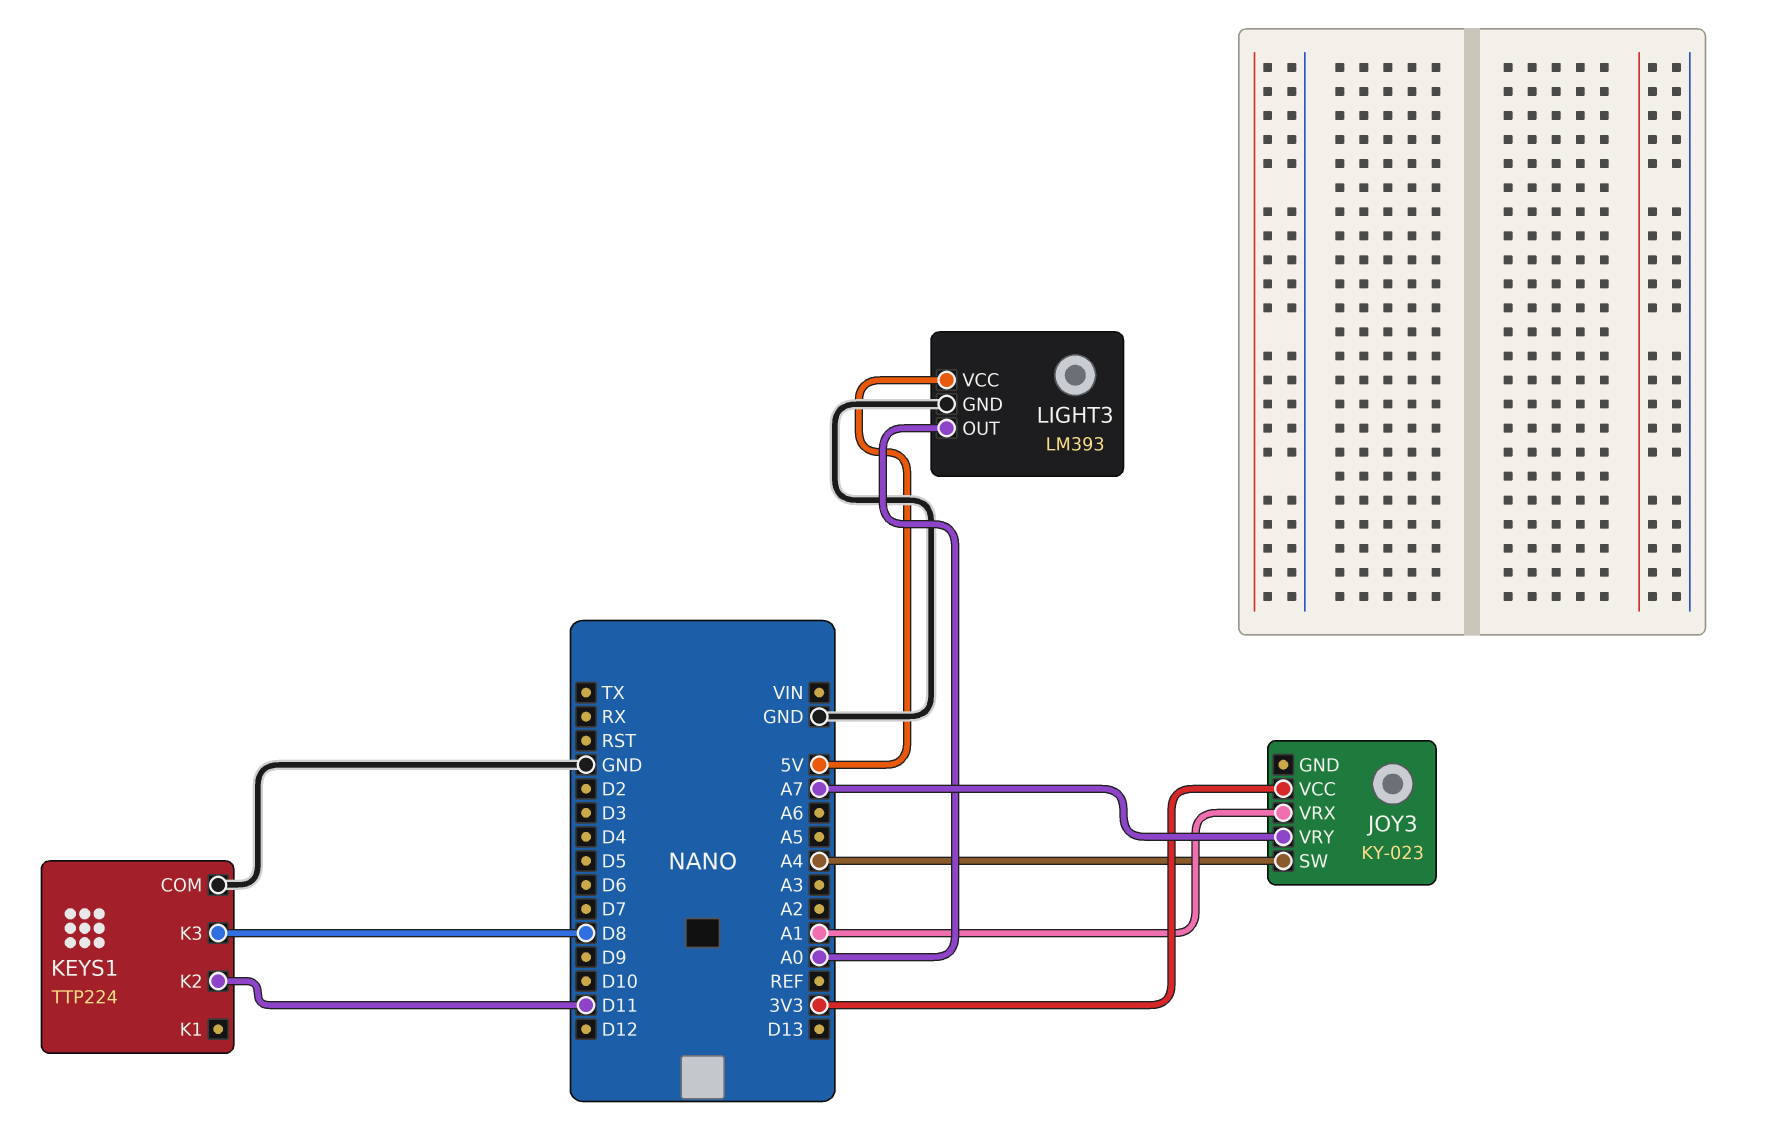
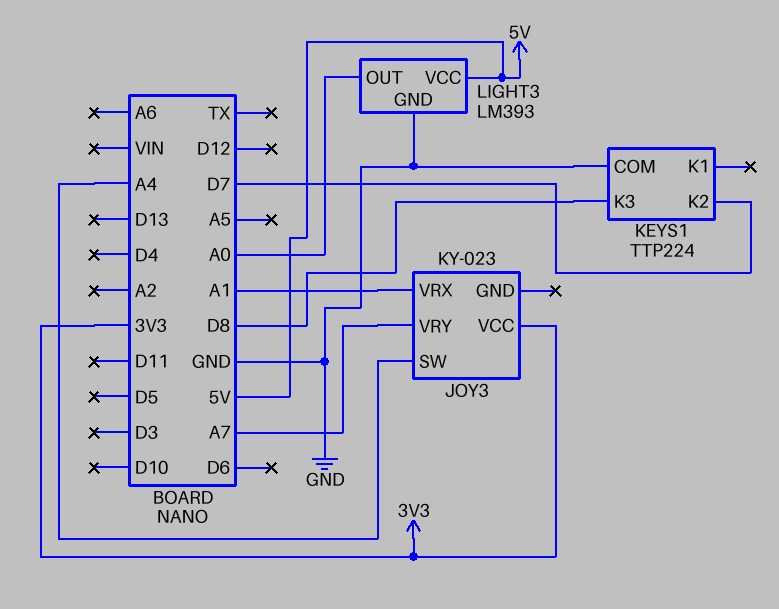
KEYS1 pin K2: D11 -> D7

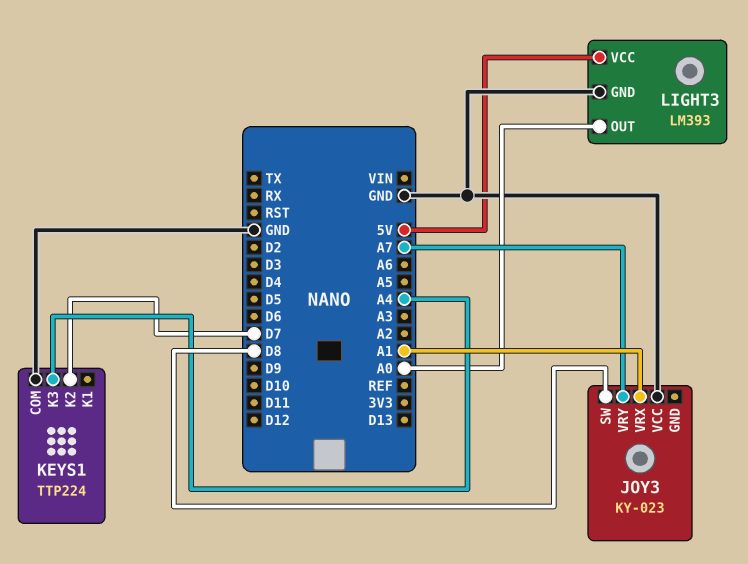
JOY3 pin SW: A4 -> D8
JOY3 pin VCC: 3V3 -> GND
KEYS1 pin K3: D8 -> A4

